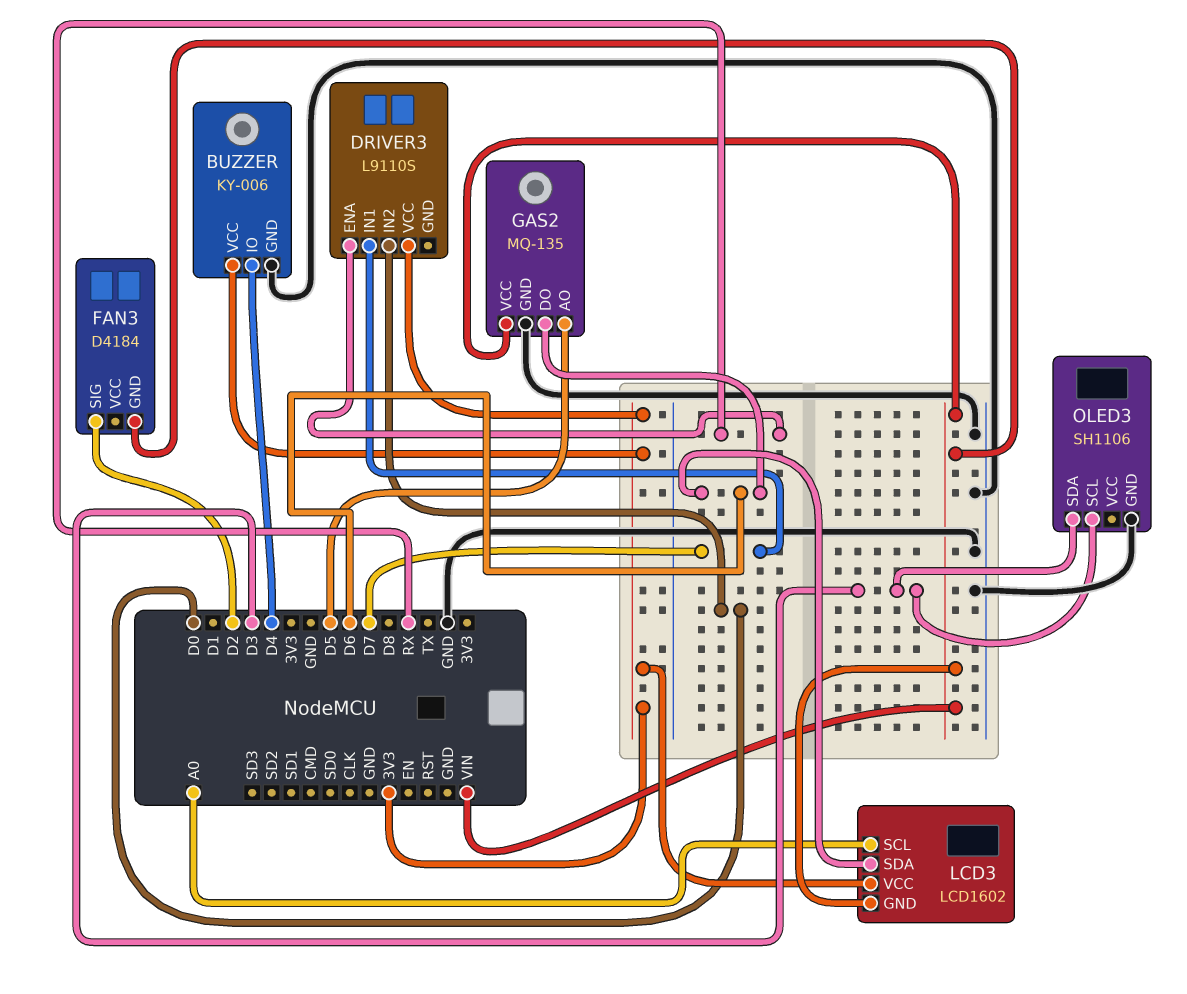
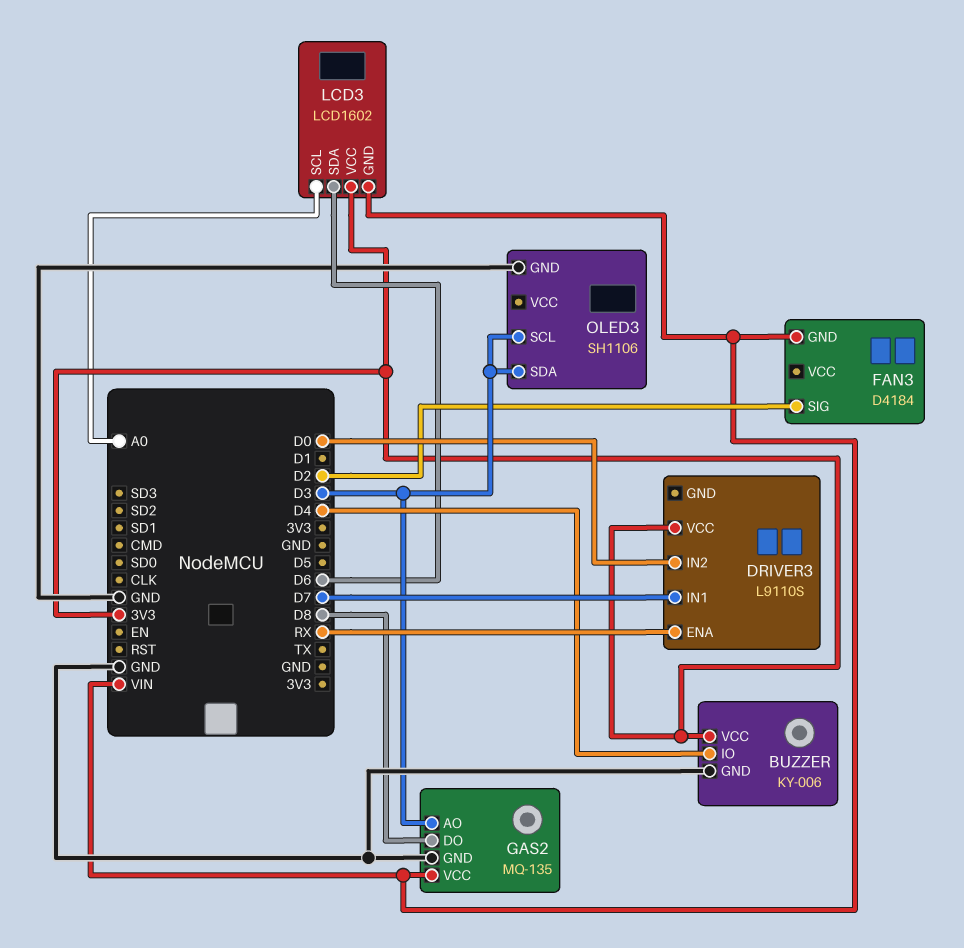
GAS2 pin AO: D5 -> D3
GAS2 pin DO: D6 -> D8

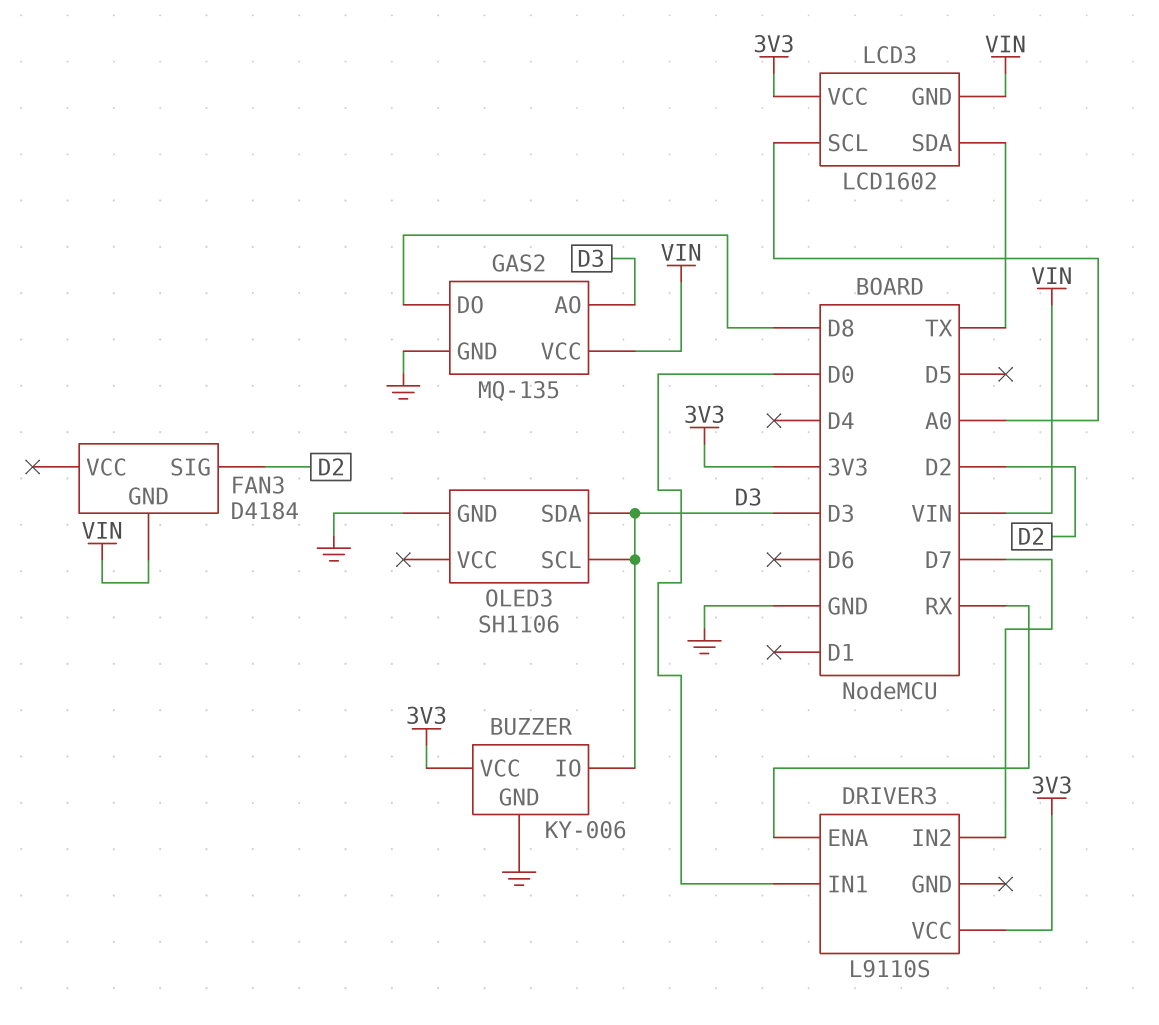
BUZZER pin IO: D4 -> D3
DRIVER3 pin IN1: D7 -> D0
DRIVER3 pin IN2: D0 -> D7
LCD3 pin SDA: D6 -> TX

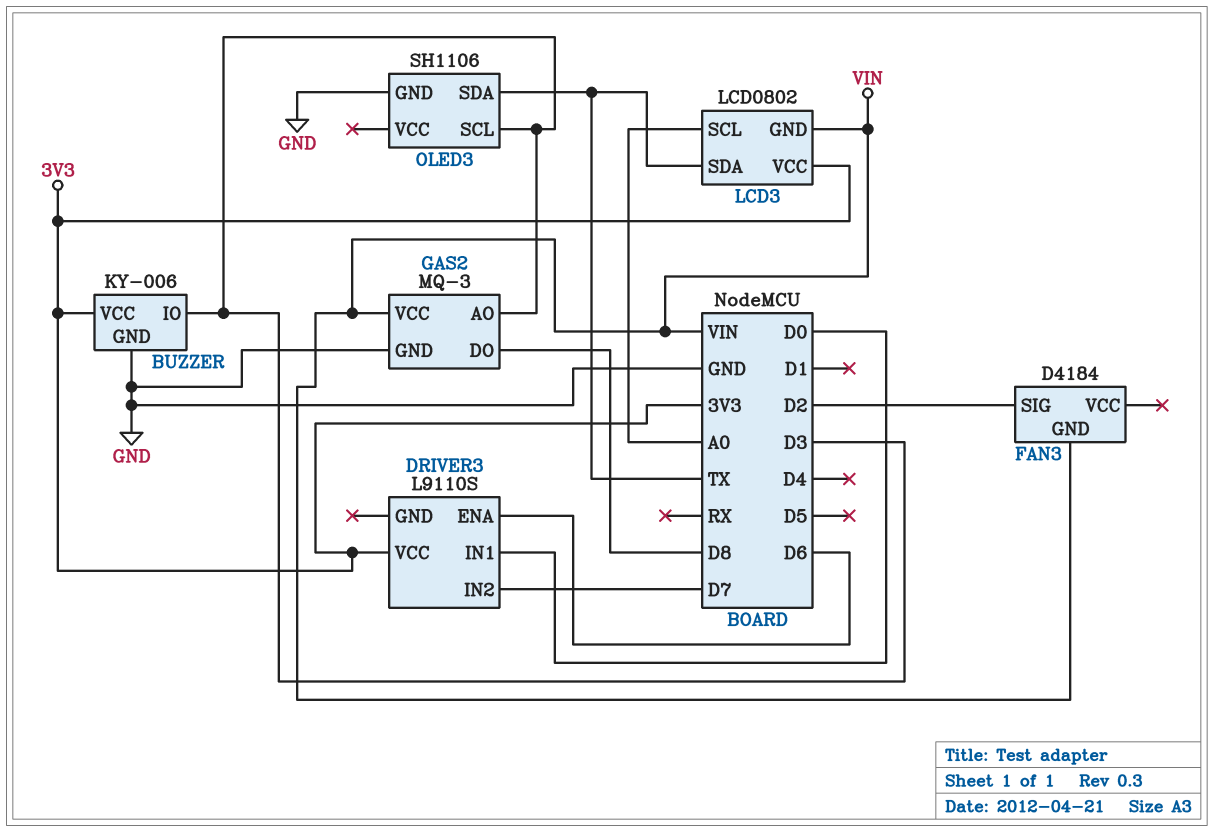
DRIVER3 pin ENA: RX -> D6
GAS2: MQ-135 -> MQ-3
LCD3: LCD1602 -> LCD0802
OLED3 pin SDA: D3 -> TX

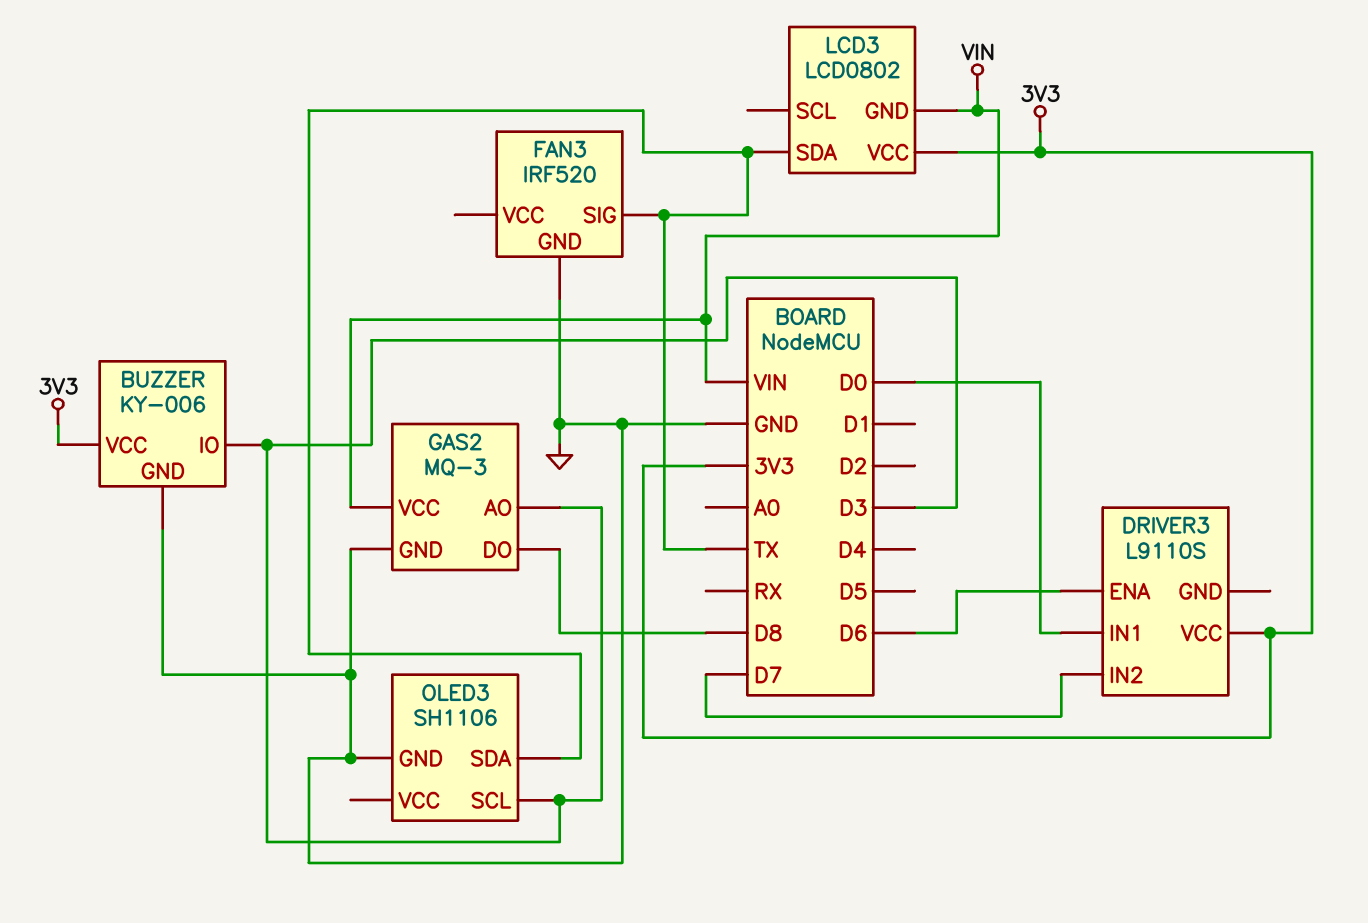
FAN3: D4184 -> IRF520
FAN3 pin GND: VIN -> GND
FAN3 pin SIG: D2 -> TX
LCD3 pin SCL: A0 -> none

